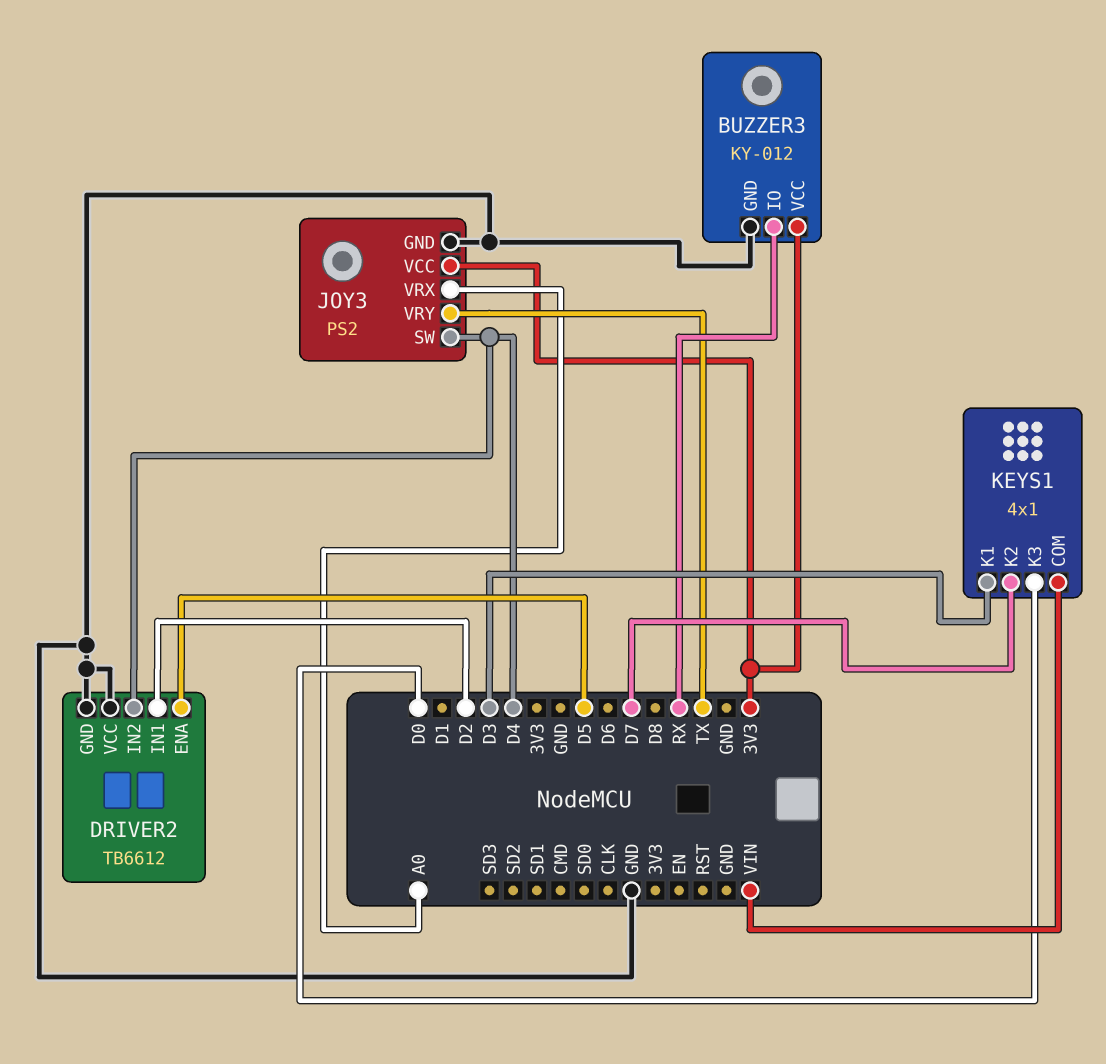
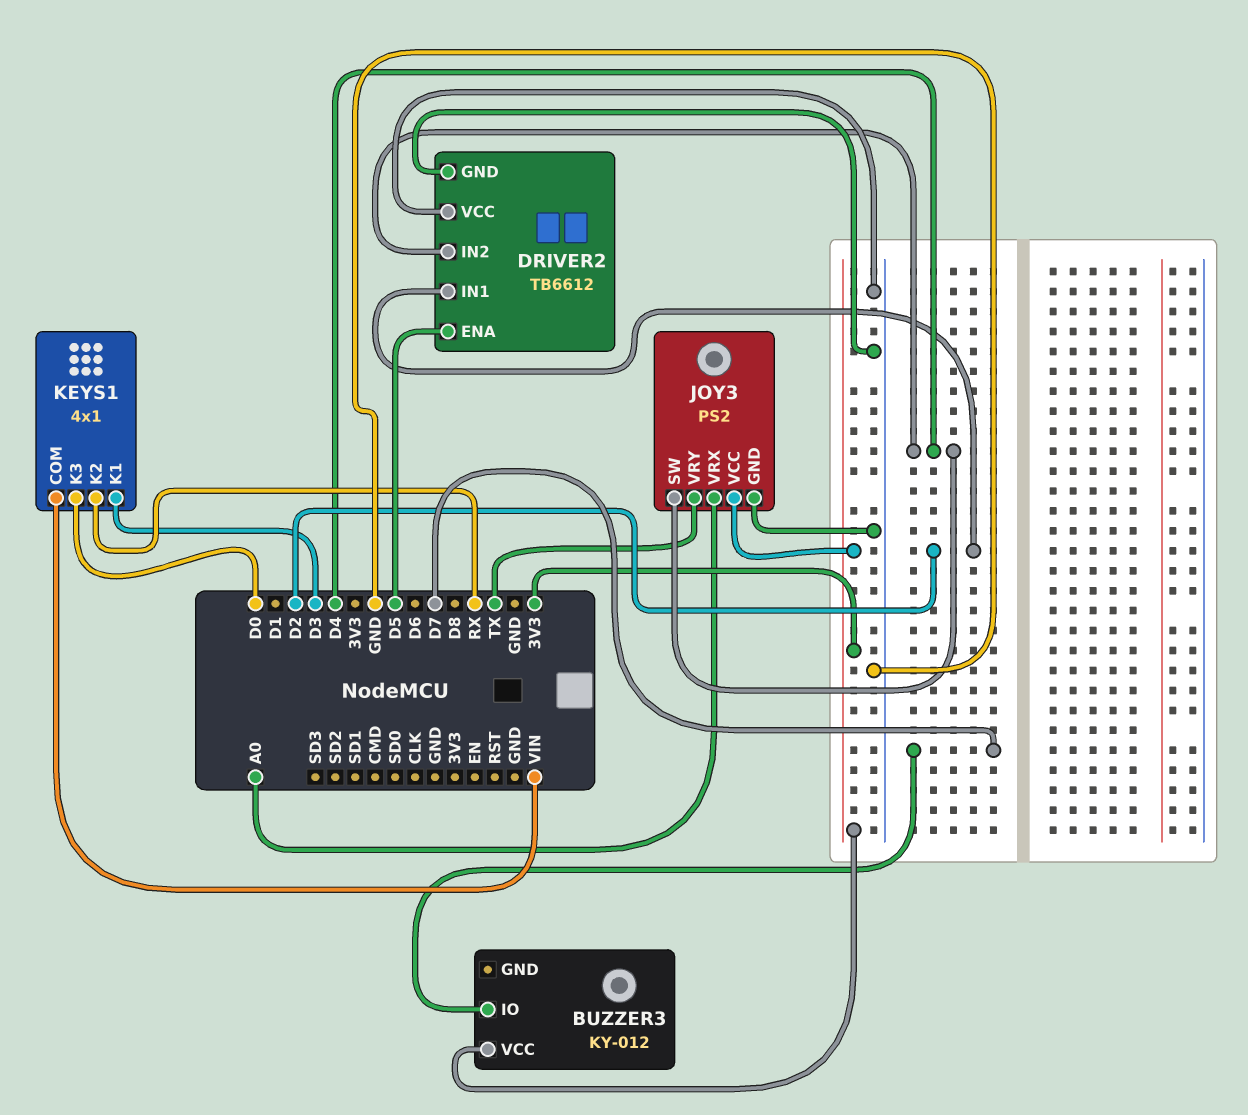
BUZZER3 pin GND: GND -> none
BUZZER3 pin IO: RX -> D7
KEYS1 pin K2: D7 -> RX

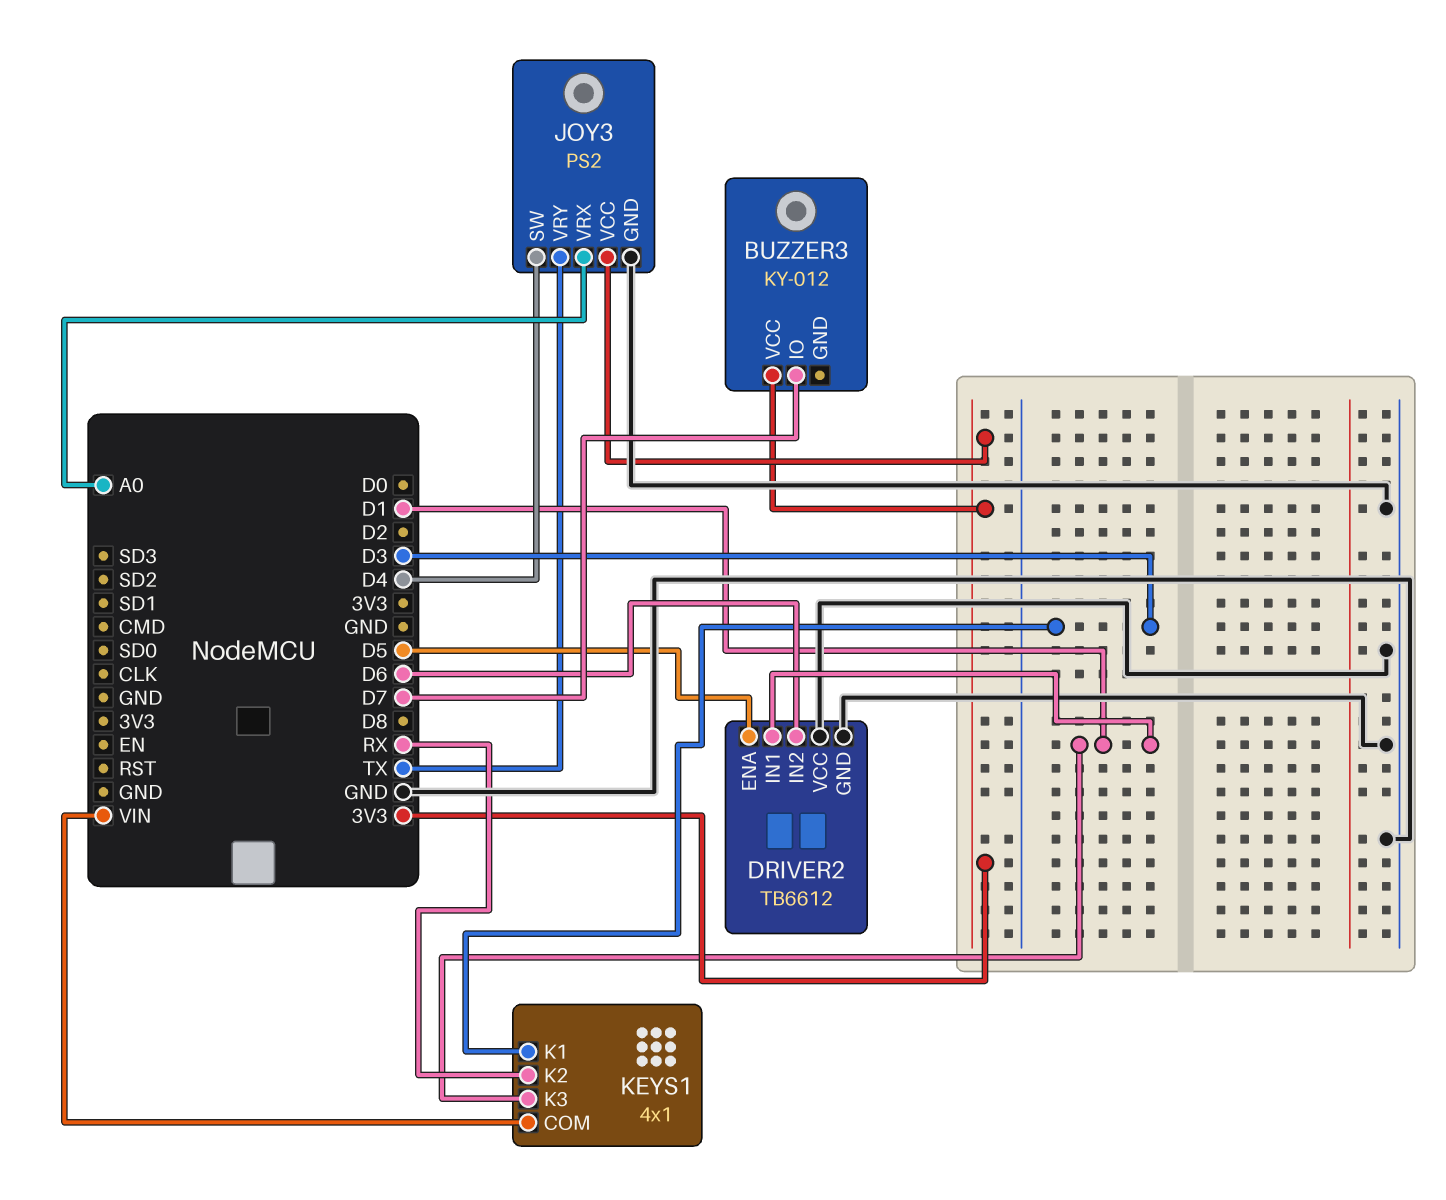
DRIVER2 pin IN1: D2 -> D1
DRIVER2 pin IN2: D4 -> D6
KEYS1 pin K3: D0 -> D1

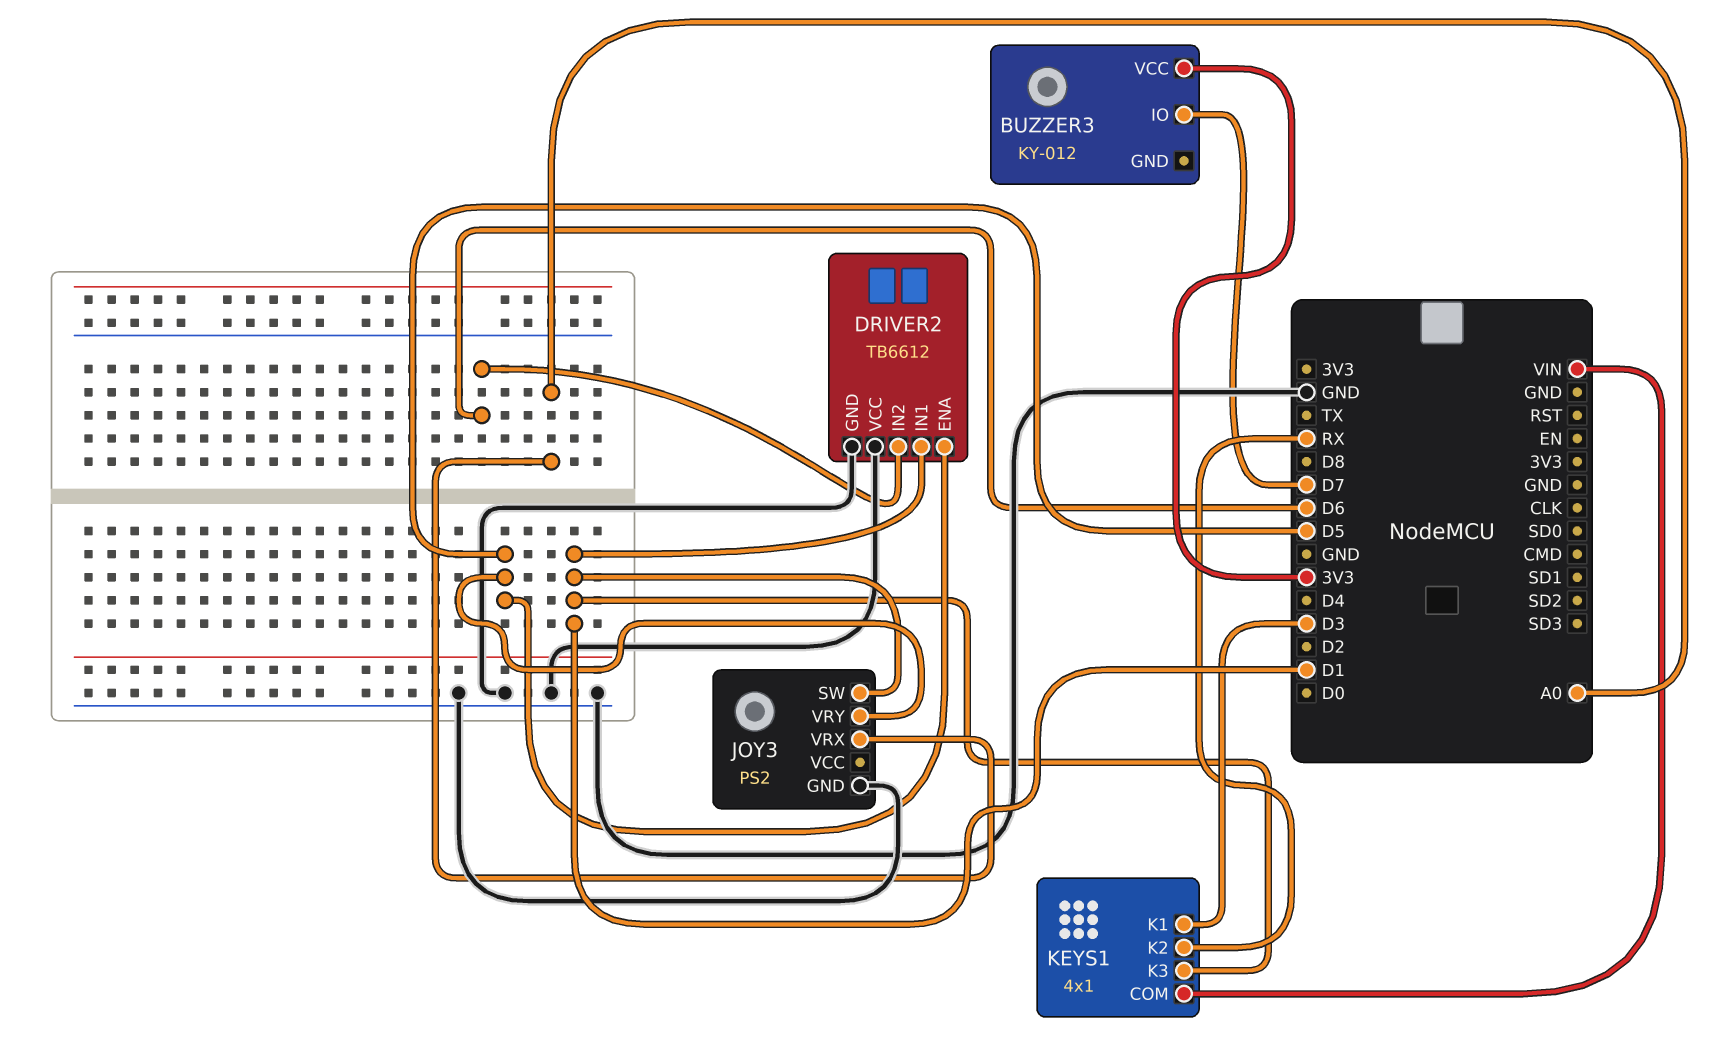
JOY3 pin SW: D4 -> D1
JOY3 pin VCC: 3V3 -> none
JOY3 pin VRY: TX -> D5

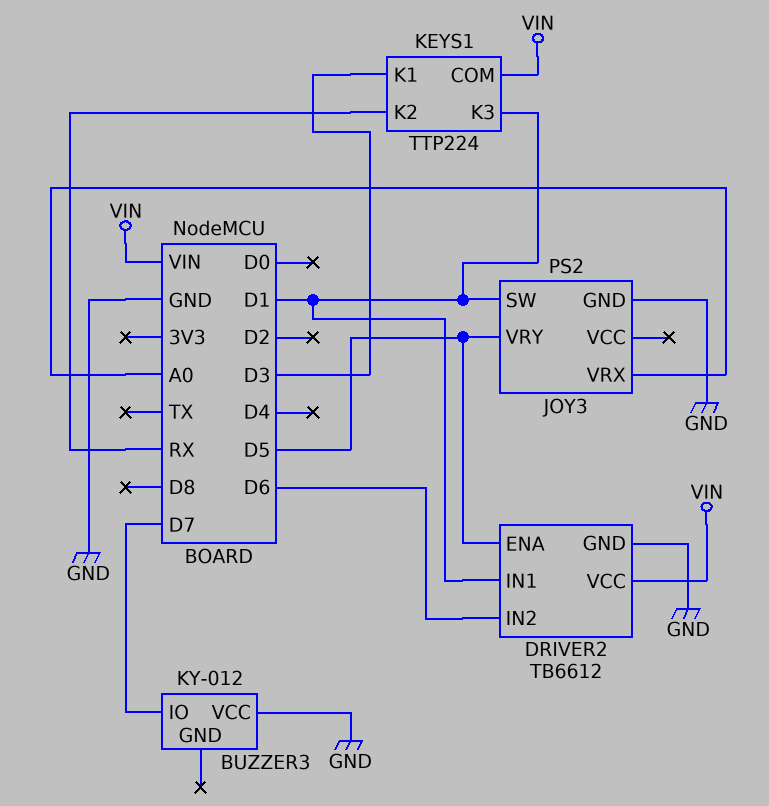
BUZZER3 pin VCC: 3V3 -> GND
DRIVER2 pin VCC: GND -> VIN
KEYS1: 4x1 -> TTP224

